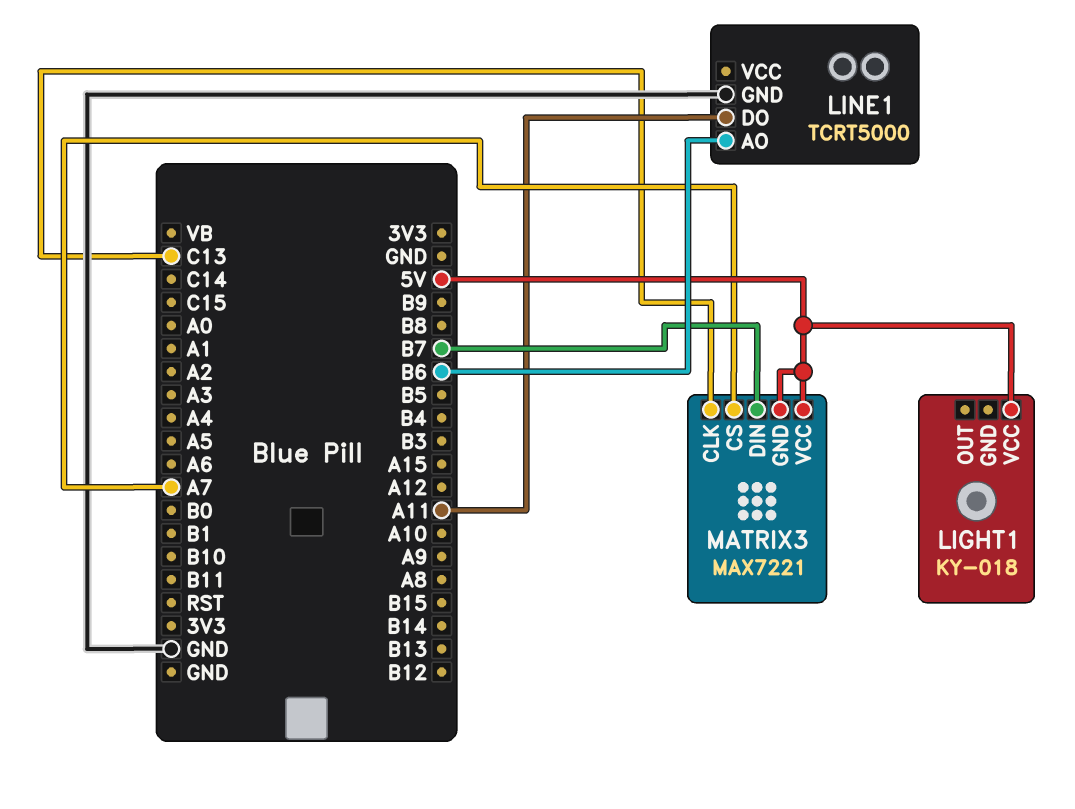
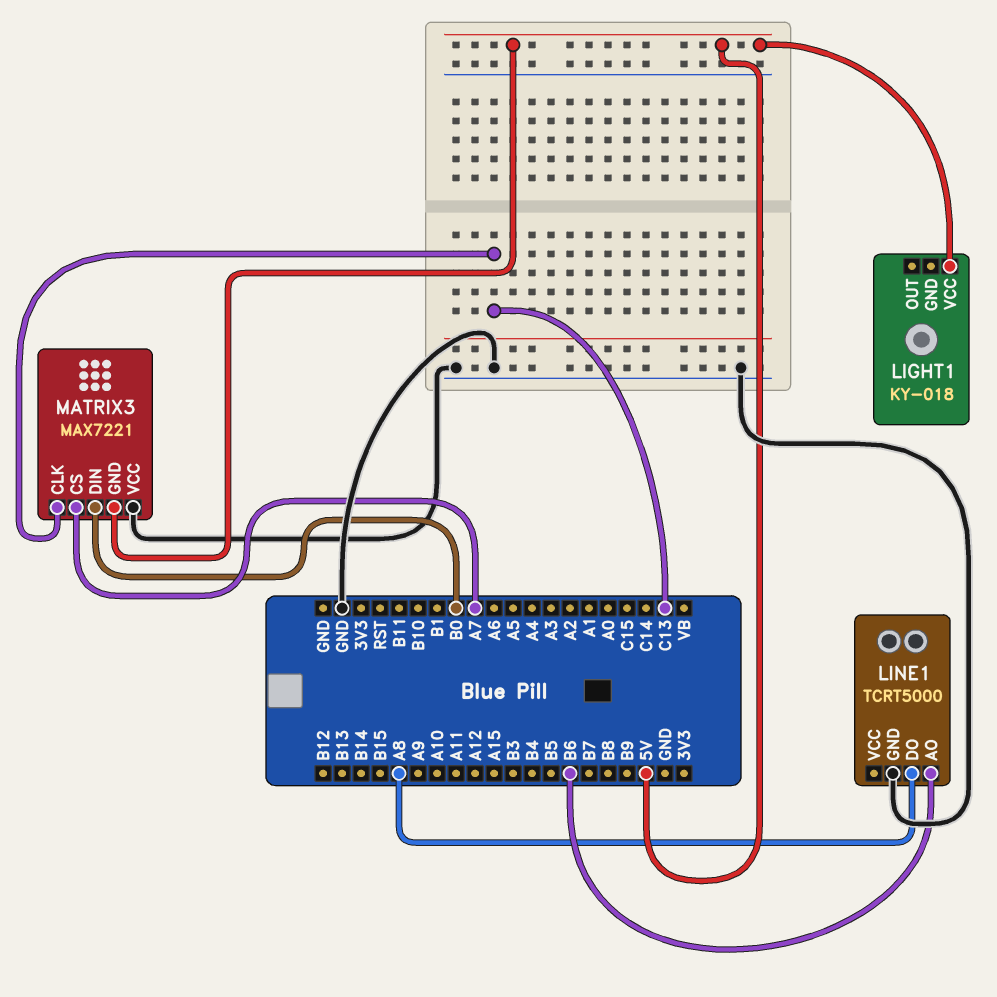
LINE1 pin DO: A11 -> A8
MATRIX3 pin DIN: B7 -> B0
MATRIX3 pin VCC: 5V -> GND

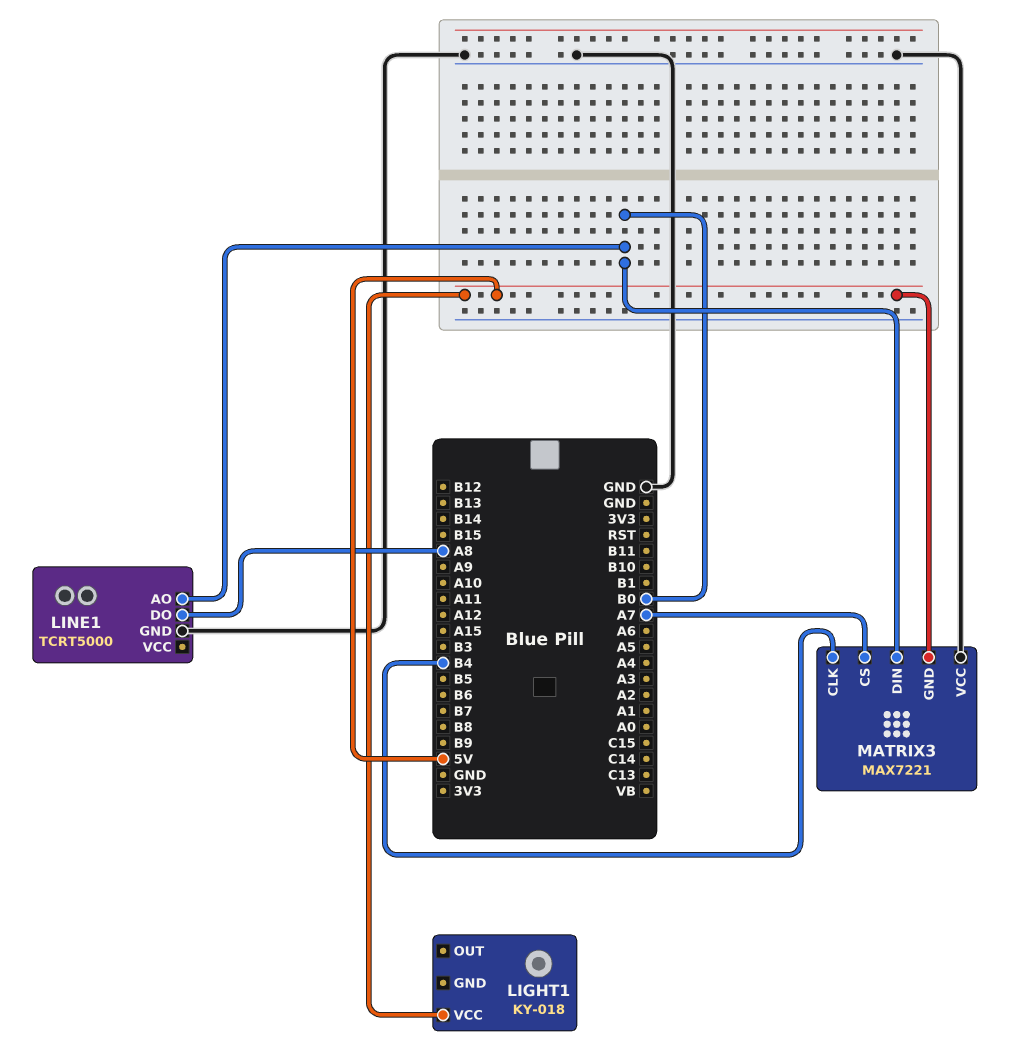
LINE1 pin AO: B6 -> B0
MATRIX3 pin CLK: C13 -> B4

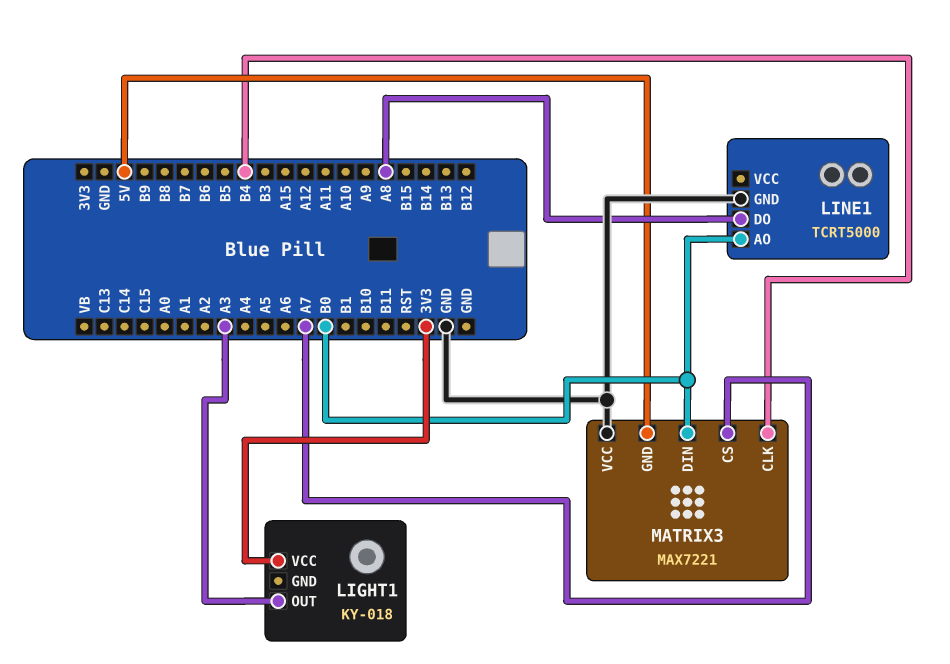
LIGHT1 pin OUT: none -> A3
LIGHT1 pin VCC: 5V -> 3V3

